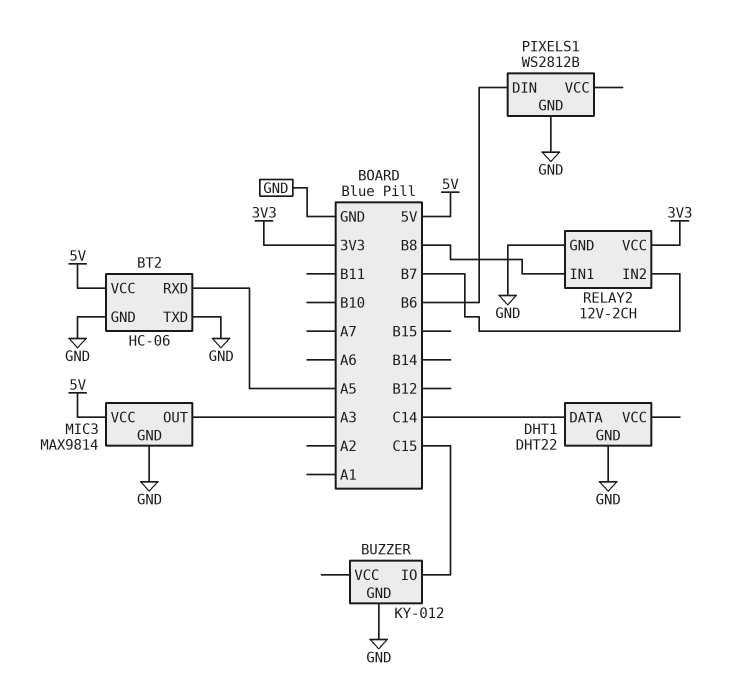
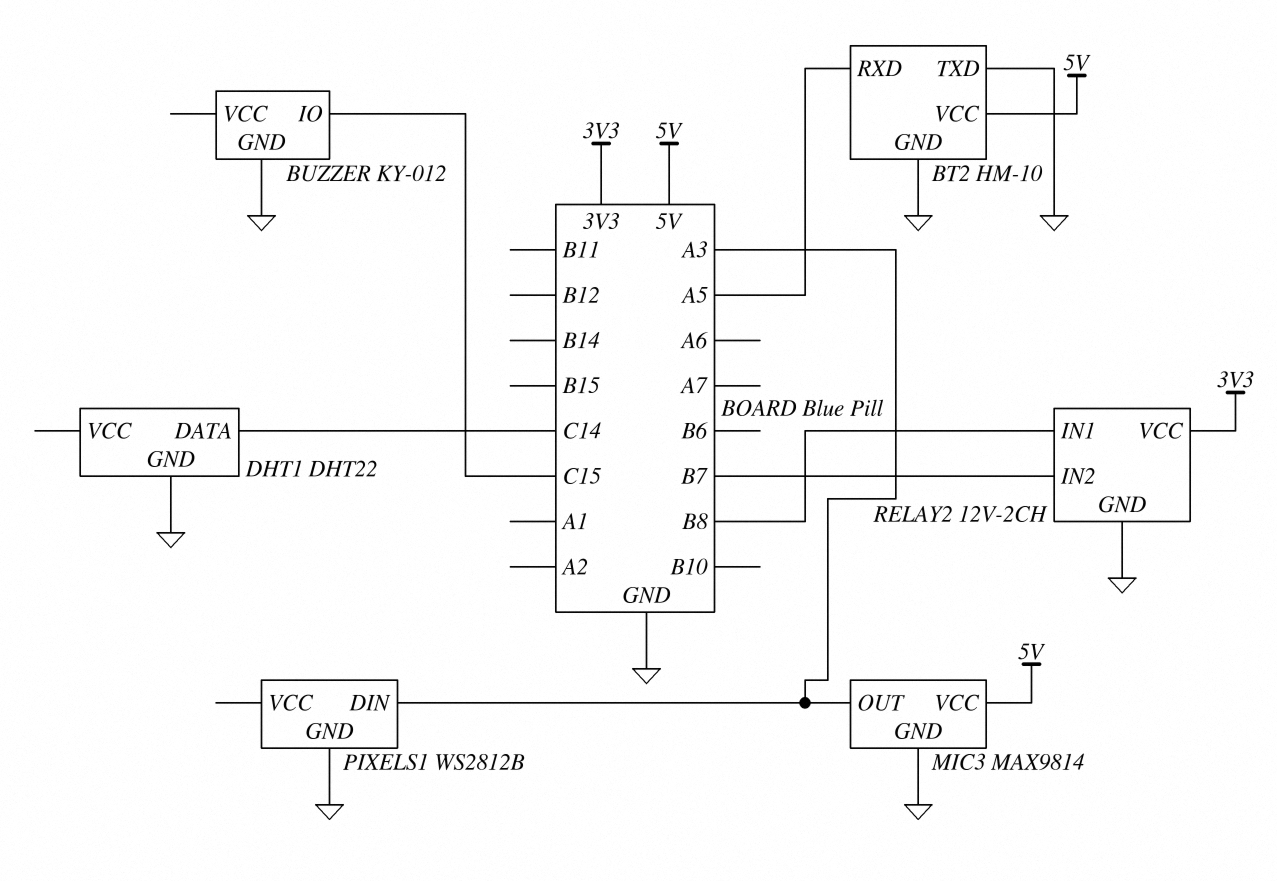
BT2: HC-06 -> HM-10
PIXELS1 pin DIN: B6 -> A3

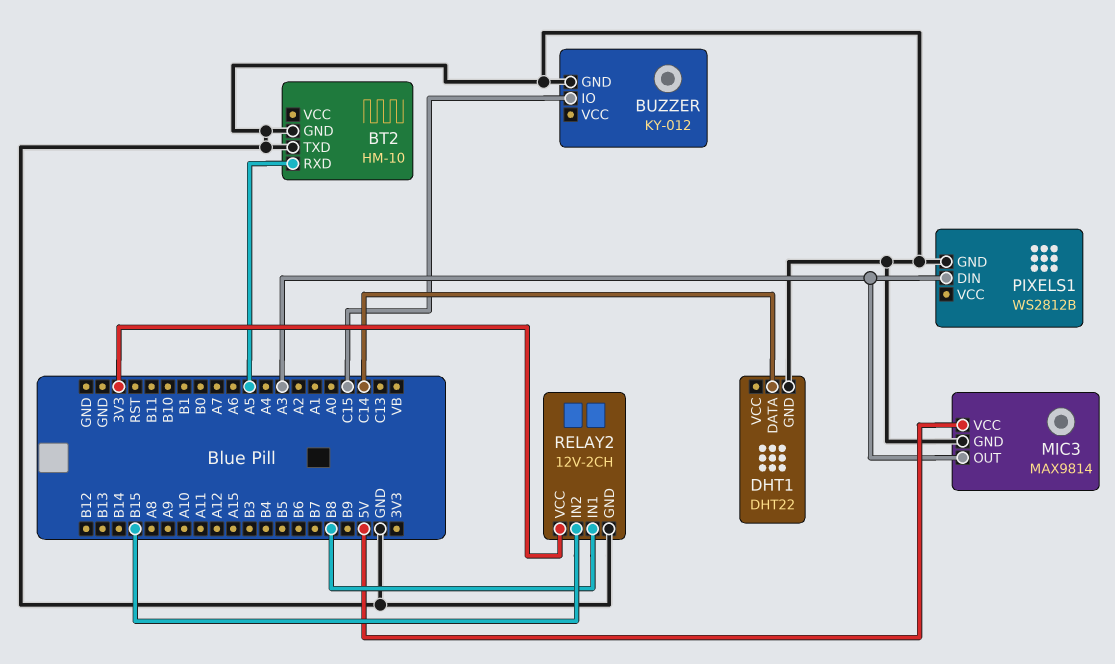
BT2 pin VCC: 5V -> none
RELAY2 pin IN2: B7 -> B15

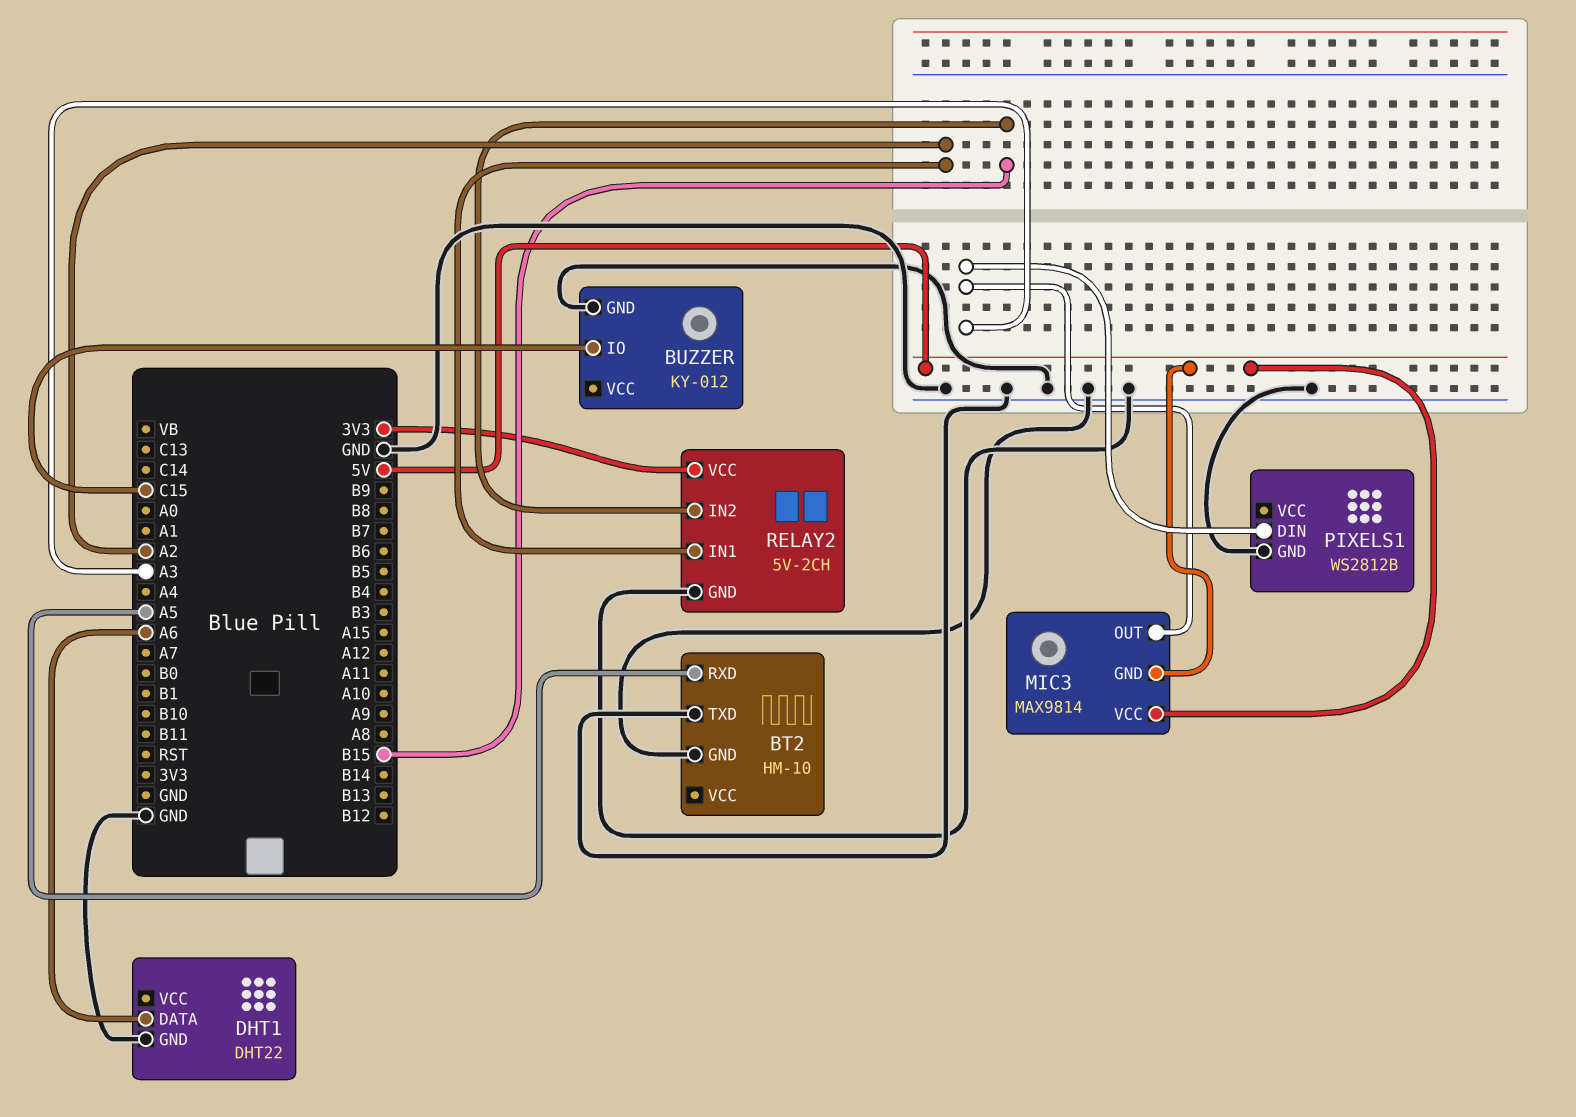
DHT1 pin DATA: C14 -> A6
MIC3 pin GND: GND -> 5V
RELAY2: 12V-2CH -> 5V-2CH
RELAY2 pin IN1: B8 -> A2

